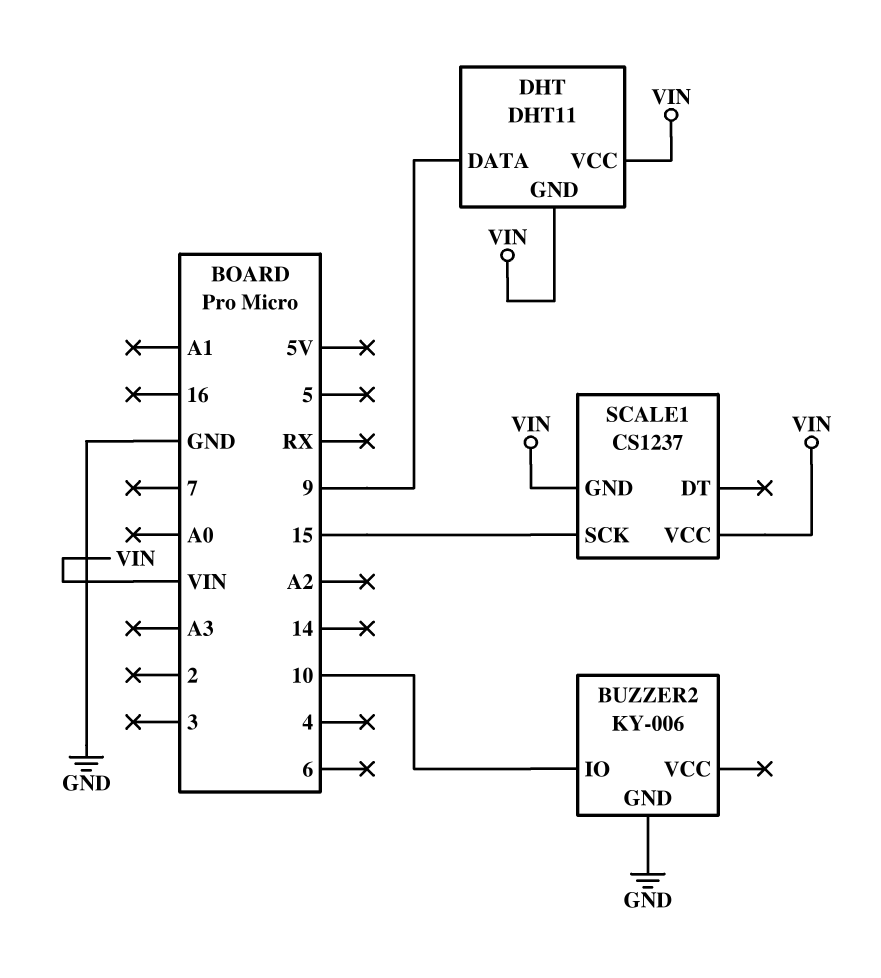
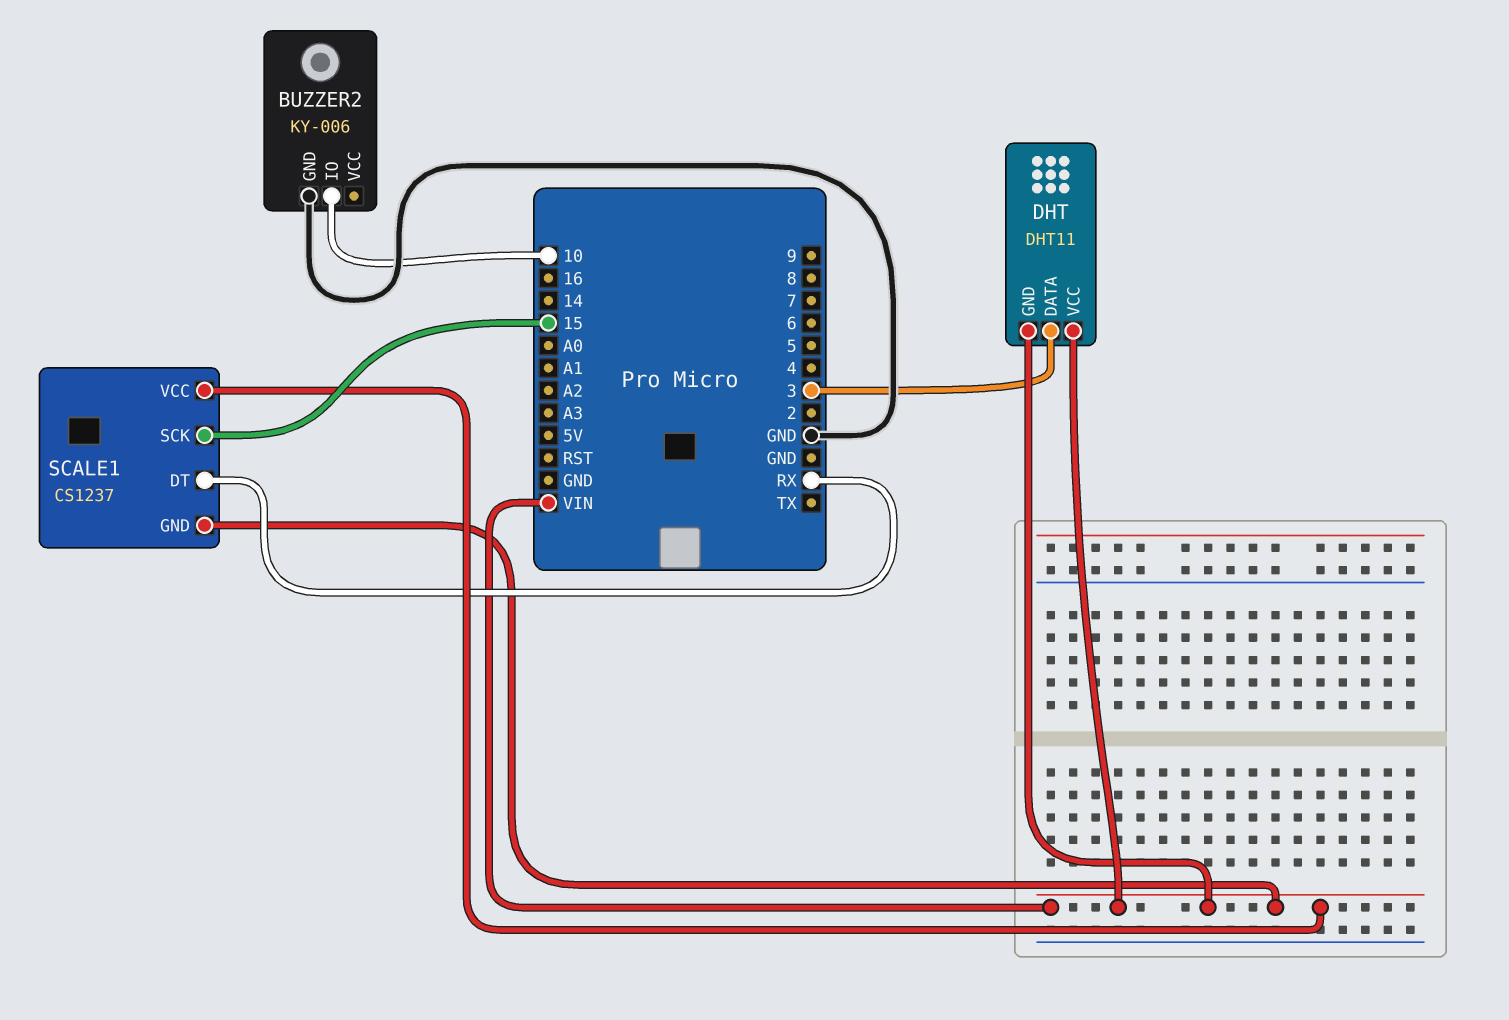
DHT pin DATA: 9 -> 3
SCALE1 pin DT: none -> RX

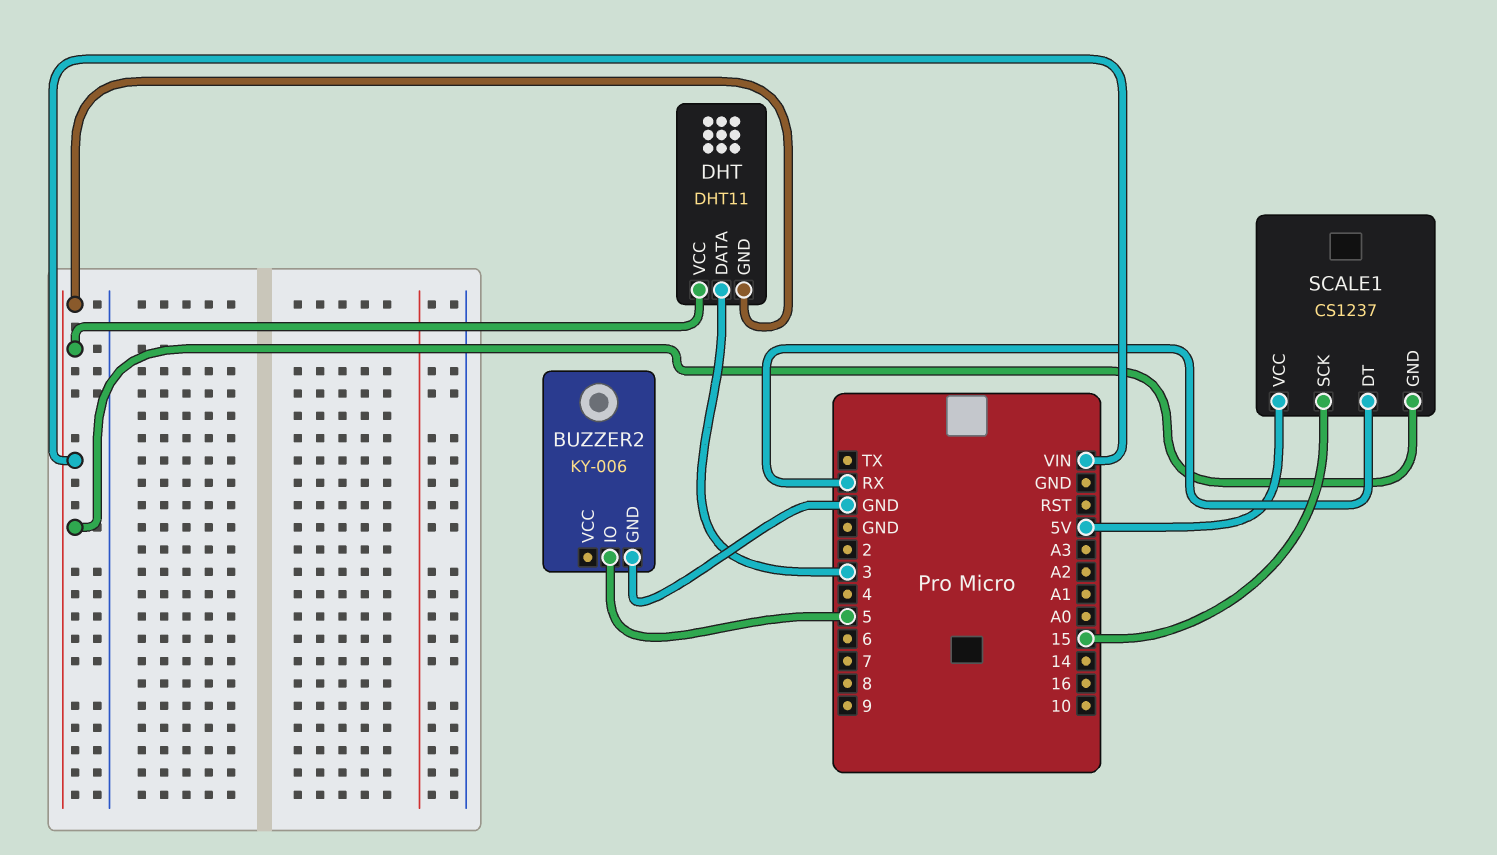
BUZZER2 pin IO: 10 -> 5
SCALE1 pin VCC: VIN -> 5V

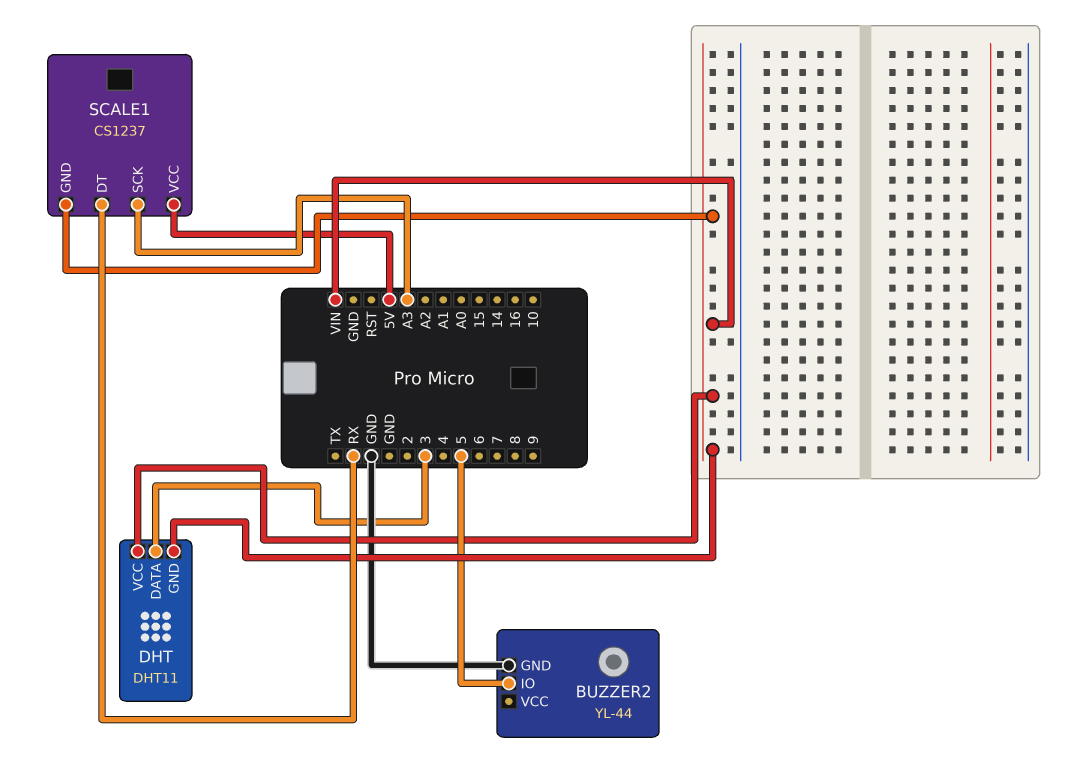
BUZZER2: KY-006 -> YL-44
SCALE1 pin SCK: 15 -> A3

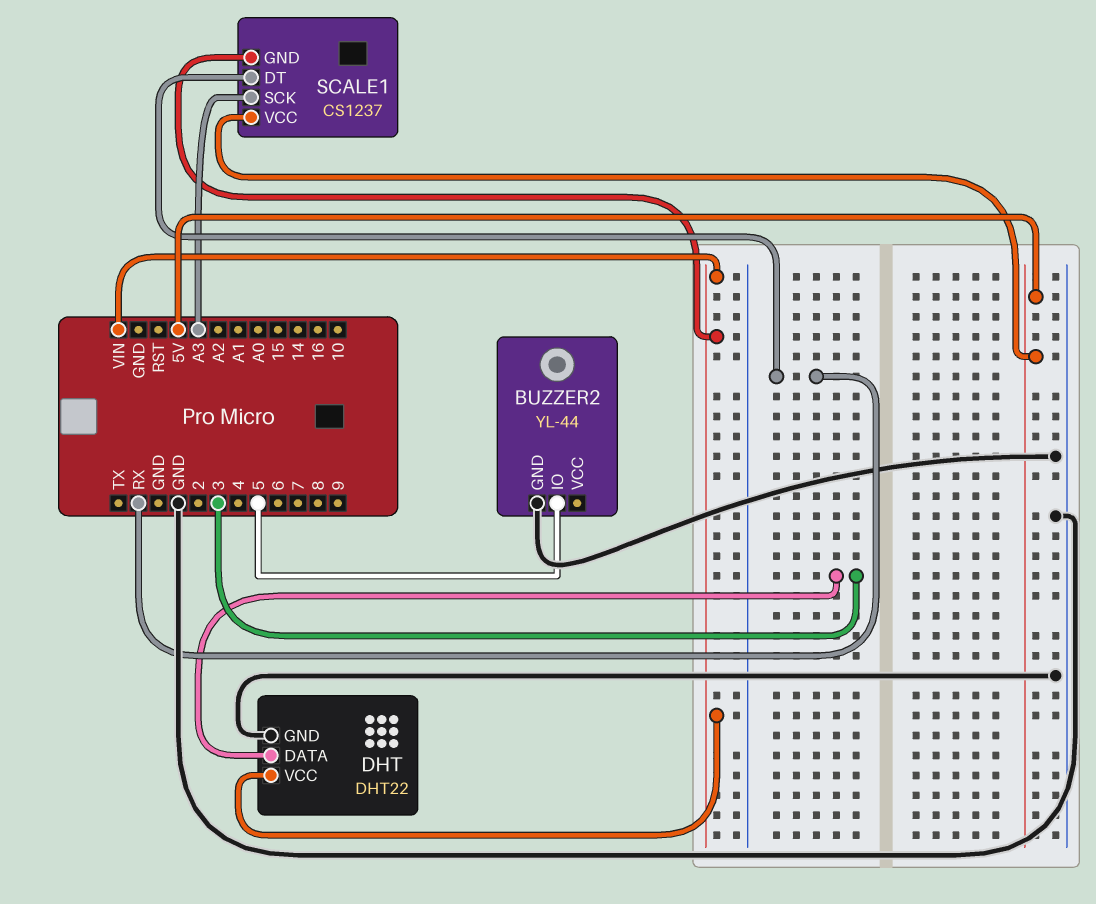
DHT: DHT11 -> DHT22
DHT pin GND: VIN -> GND

